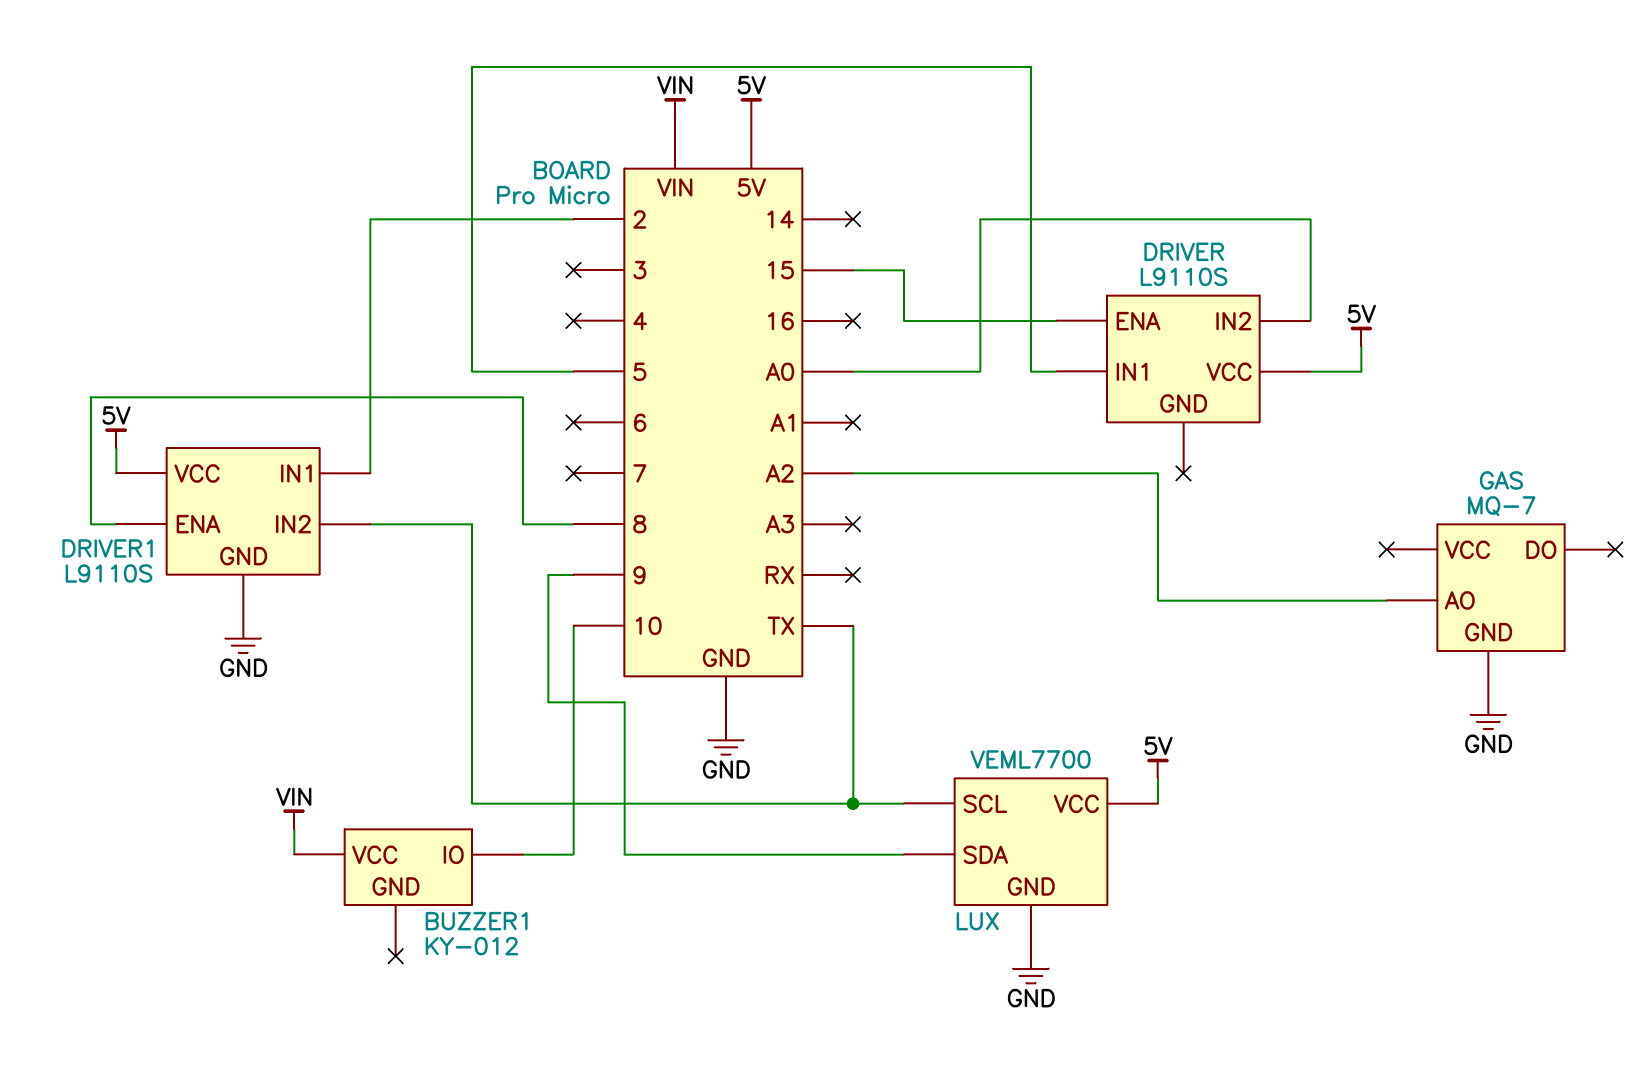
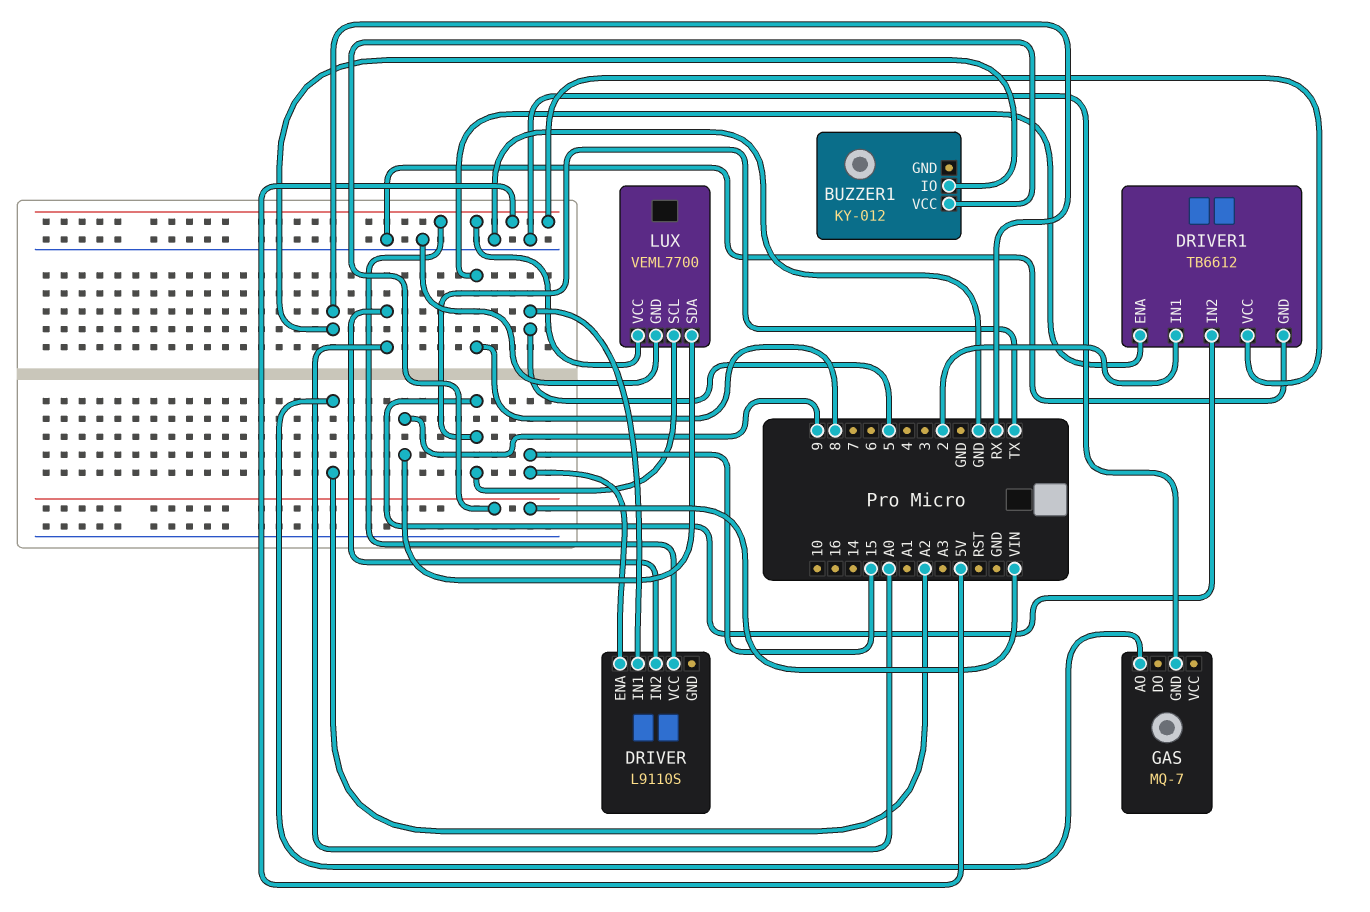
BUZZER1 pin IO: 10 -> RX
DRIVER1: L9110S -> TB6612

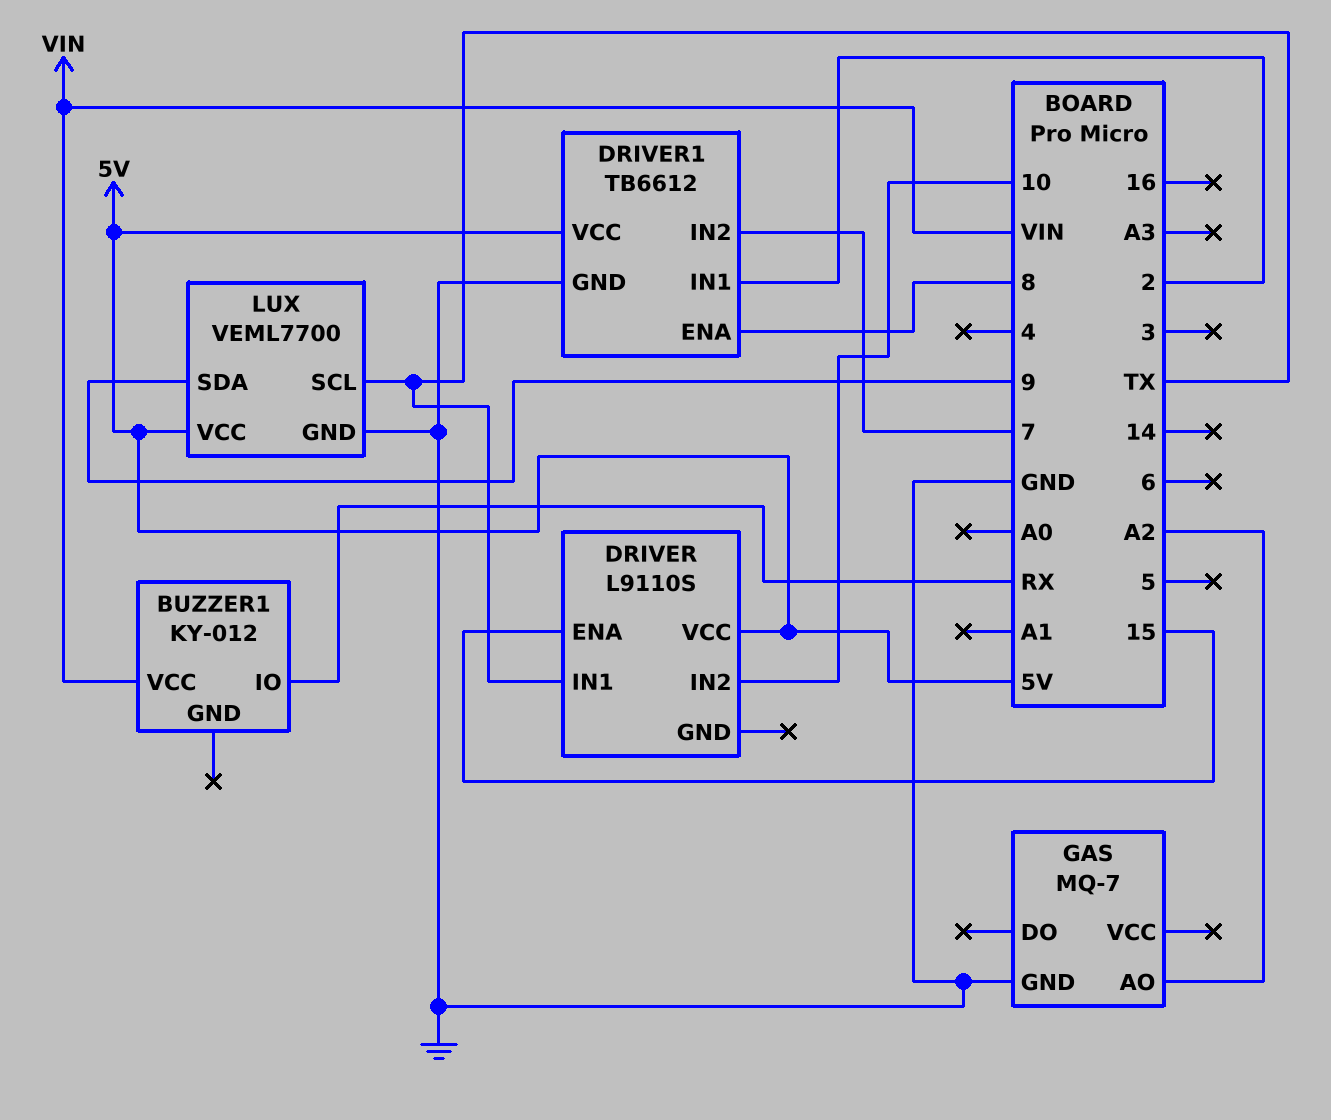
DRIVER pin IN1: 5 -> TX
DRIVER pin IN2: A0 -> 10
DRIVER1 pin IN2: TX -> 7

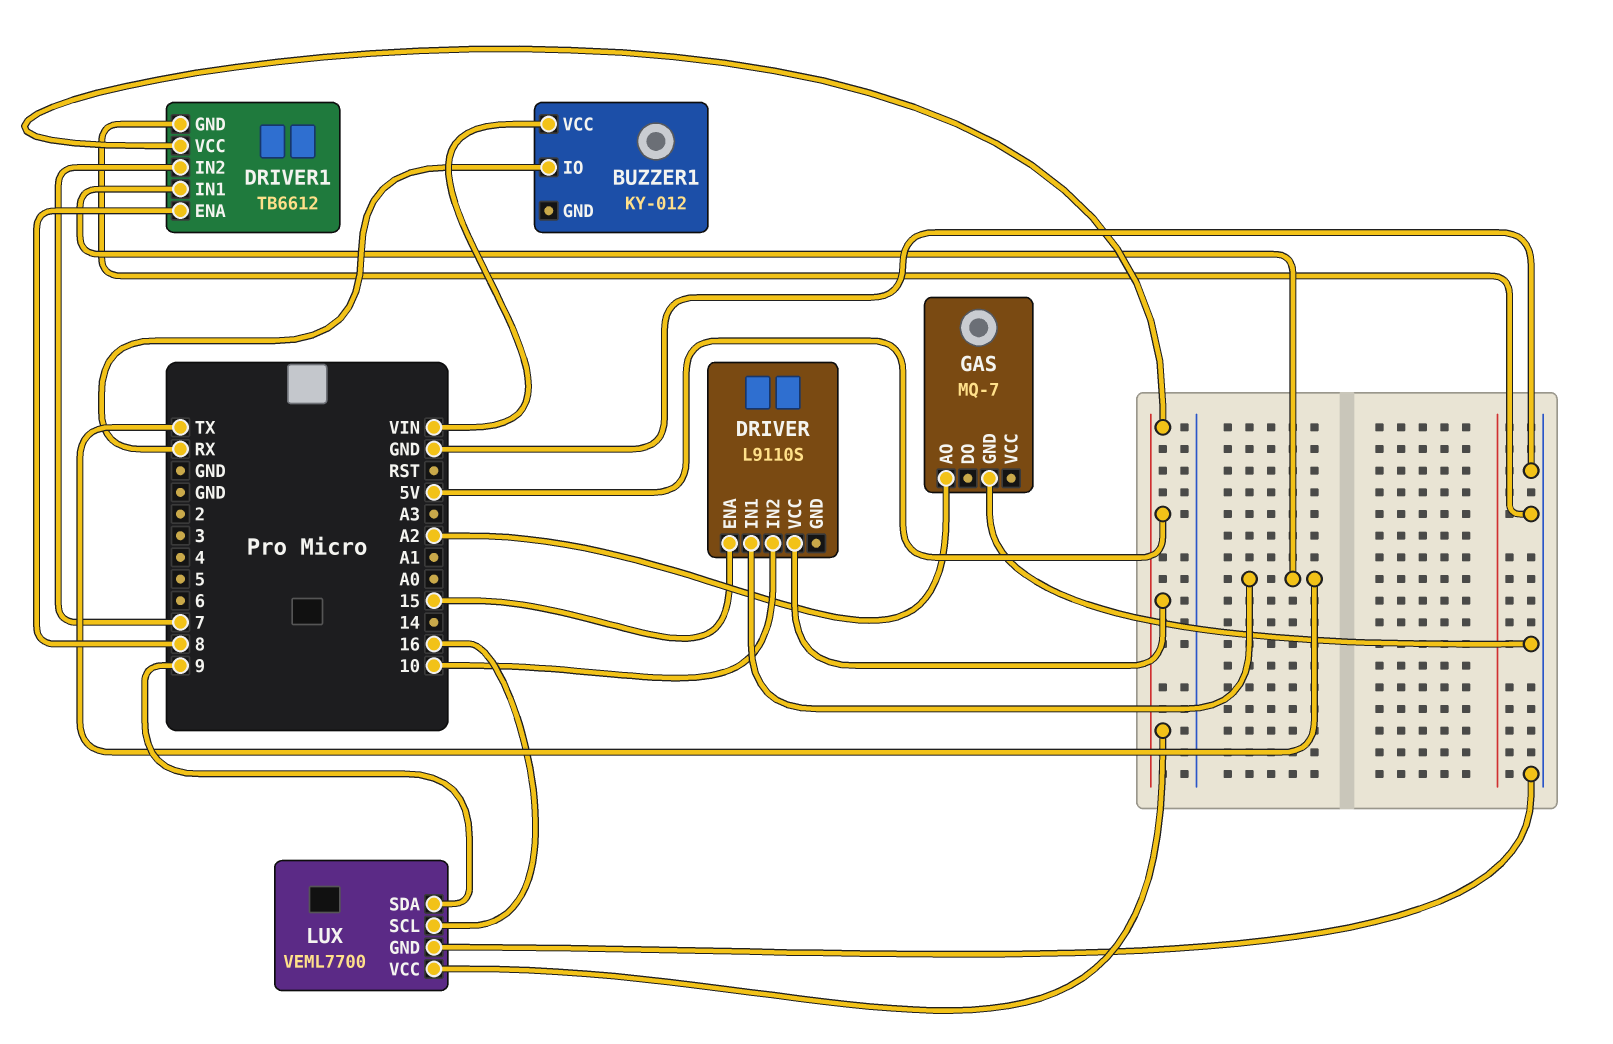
DRIVER1 pin IN1: 2 -> TX
LUX pin SCL: TX -> 16

